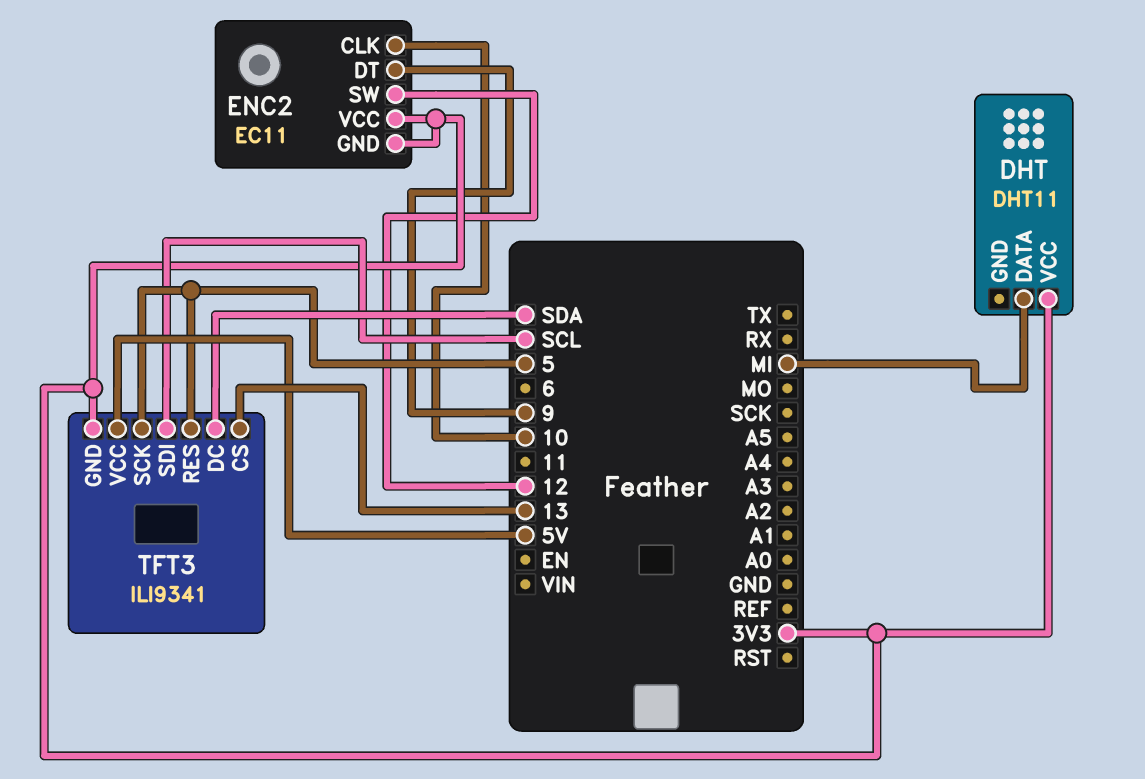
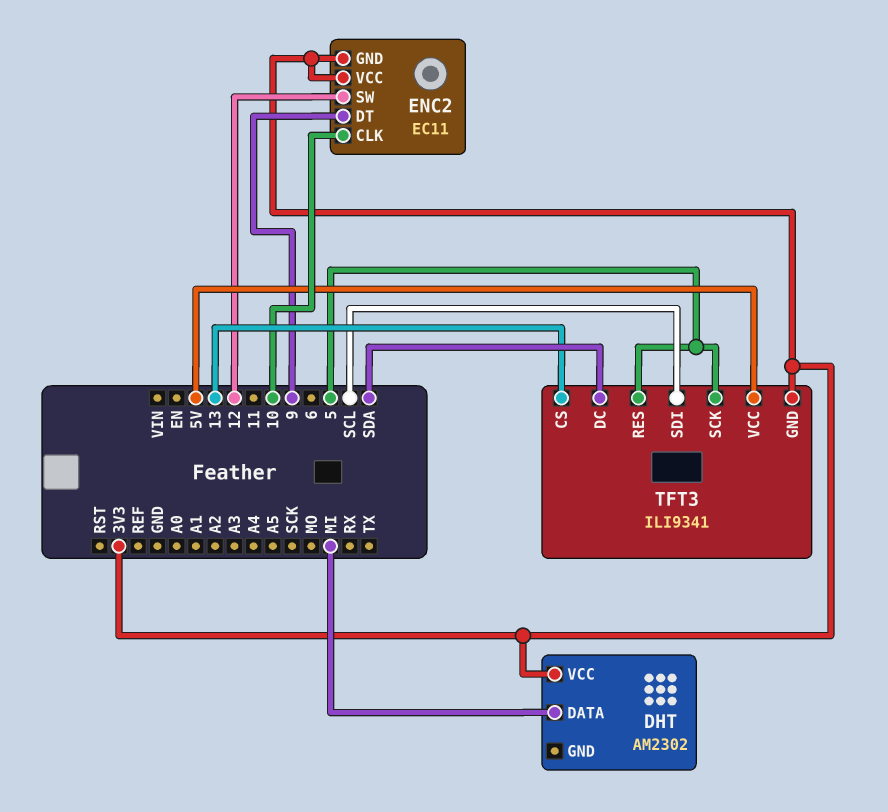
DHT: DHT11 -> AM2302

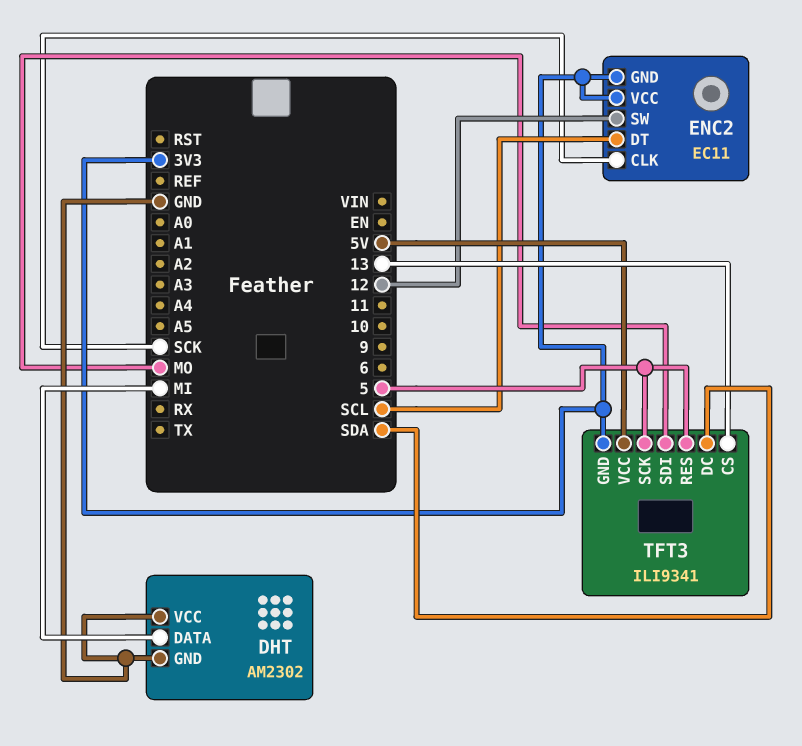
DHT pin GND: none -> GND
DHT pin VCC: 3V3 -> GND
ENC2 pin CLK: 10 -> SCK
ENC2 pin DT: 9 -> SCL
TFT3 pin SDI: SCL -> MO

